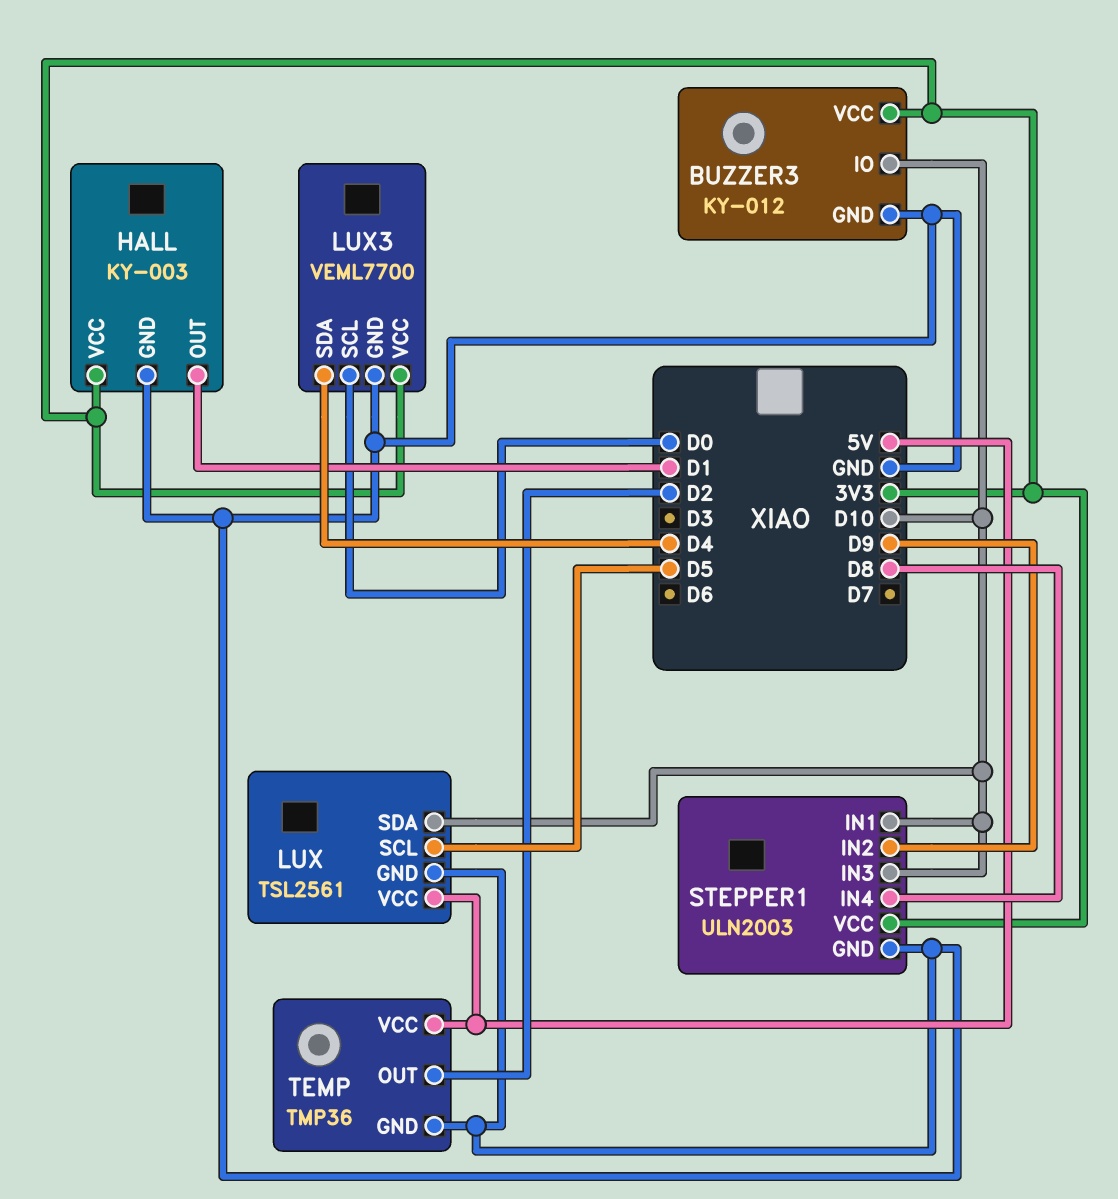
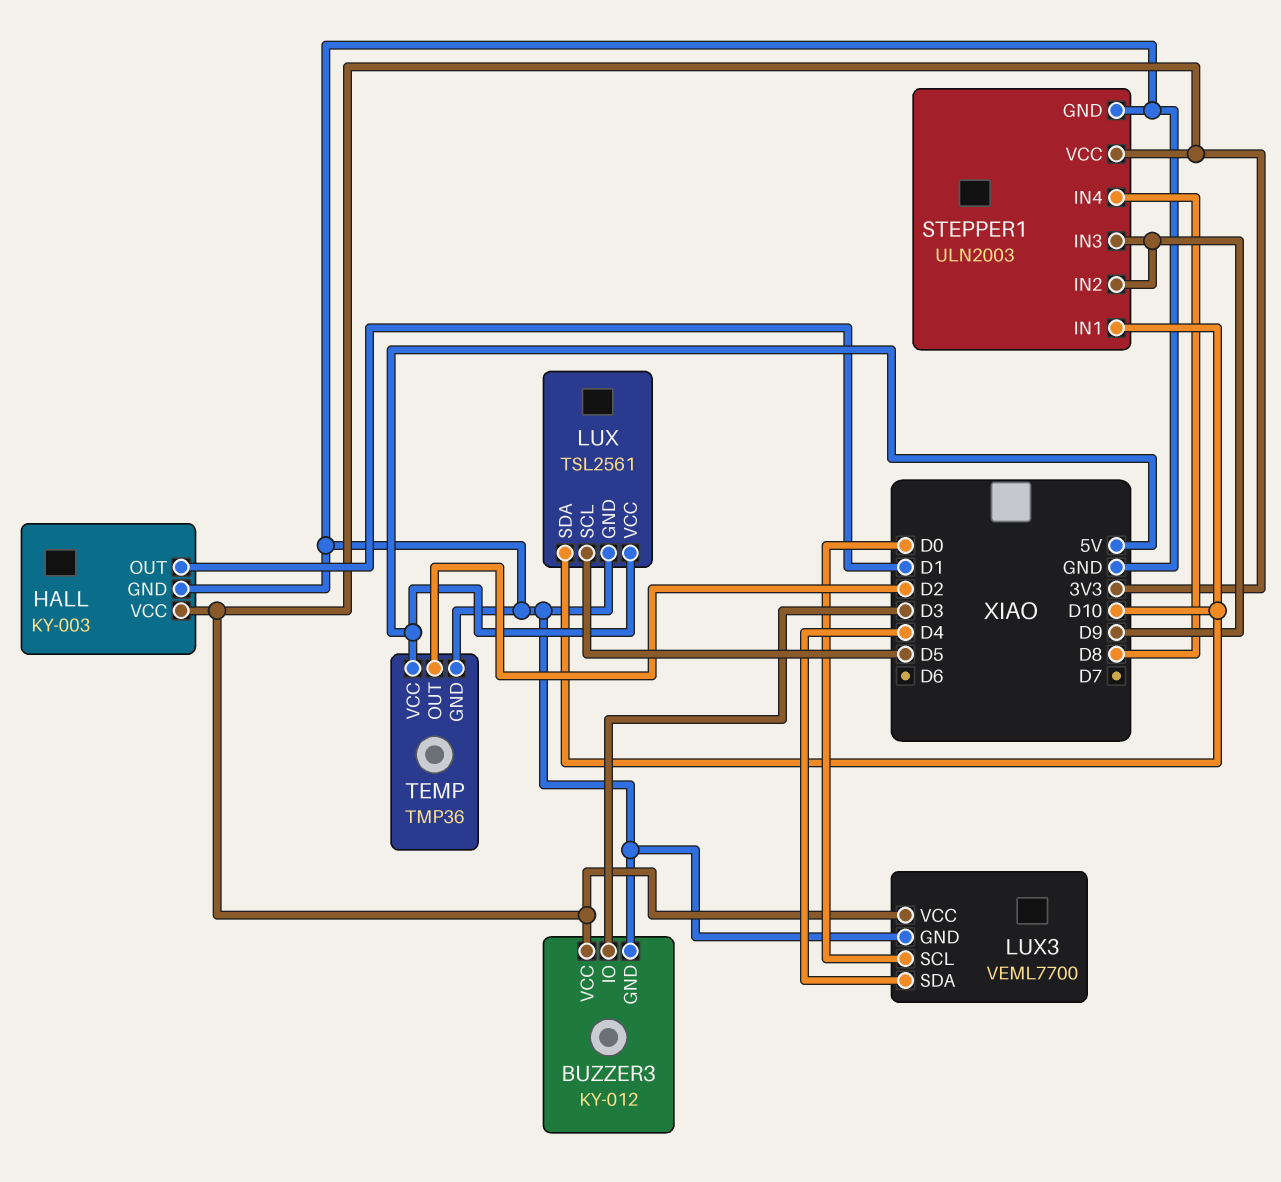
BUZZER3 pin IO: D10 -> D3
STEPPER1 pin IN3: D10 -> D9

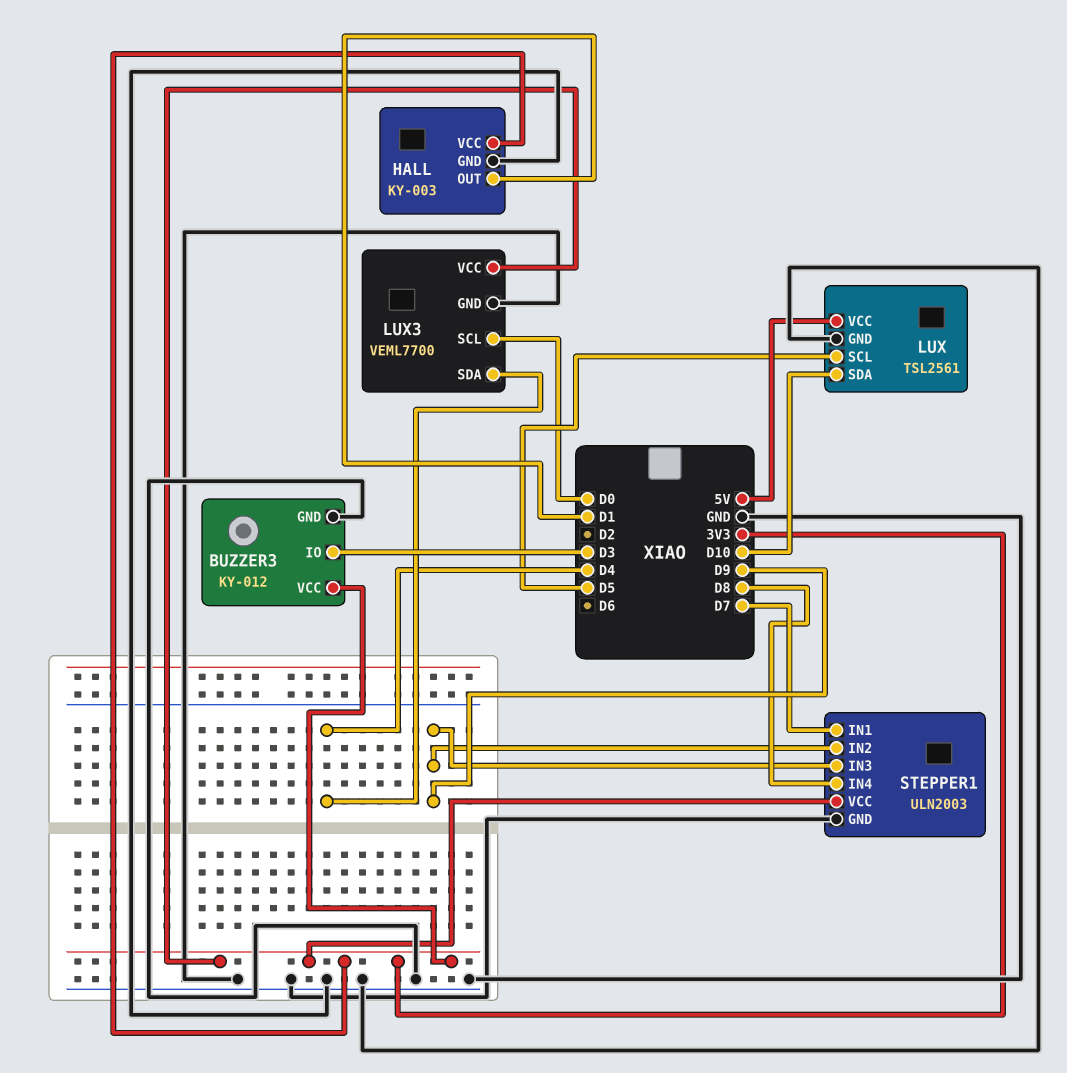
STEPPER1 pin IN1: D10 -> D7
TEMP: TMP36 -> none
TEMP pin GND: GND -> none
TEMP pin OUT: D2 -> none
TEMP pin VCC: 5V -> none

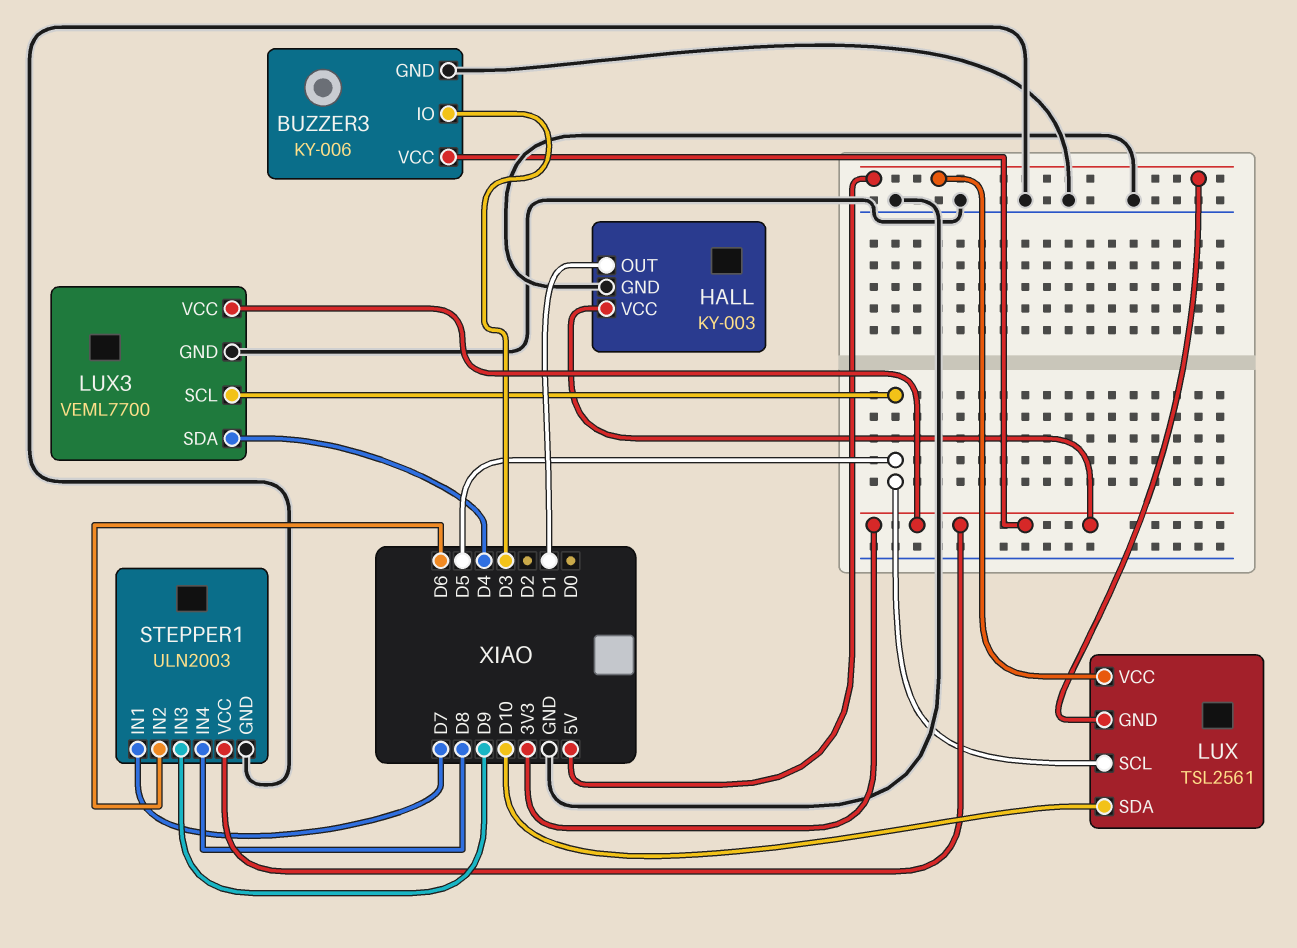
BUZZER3: KY-012 -> KY-006
LUX pin GND: GND -> 5V
LUX3 pin SCL: D0 -> D5
STEPPER1 pin IN2: D9 -> D6

